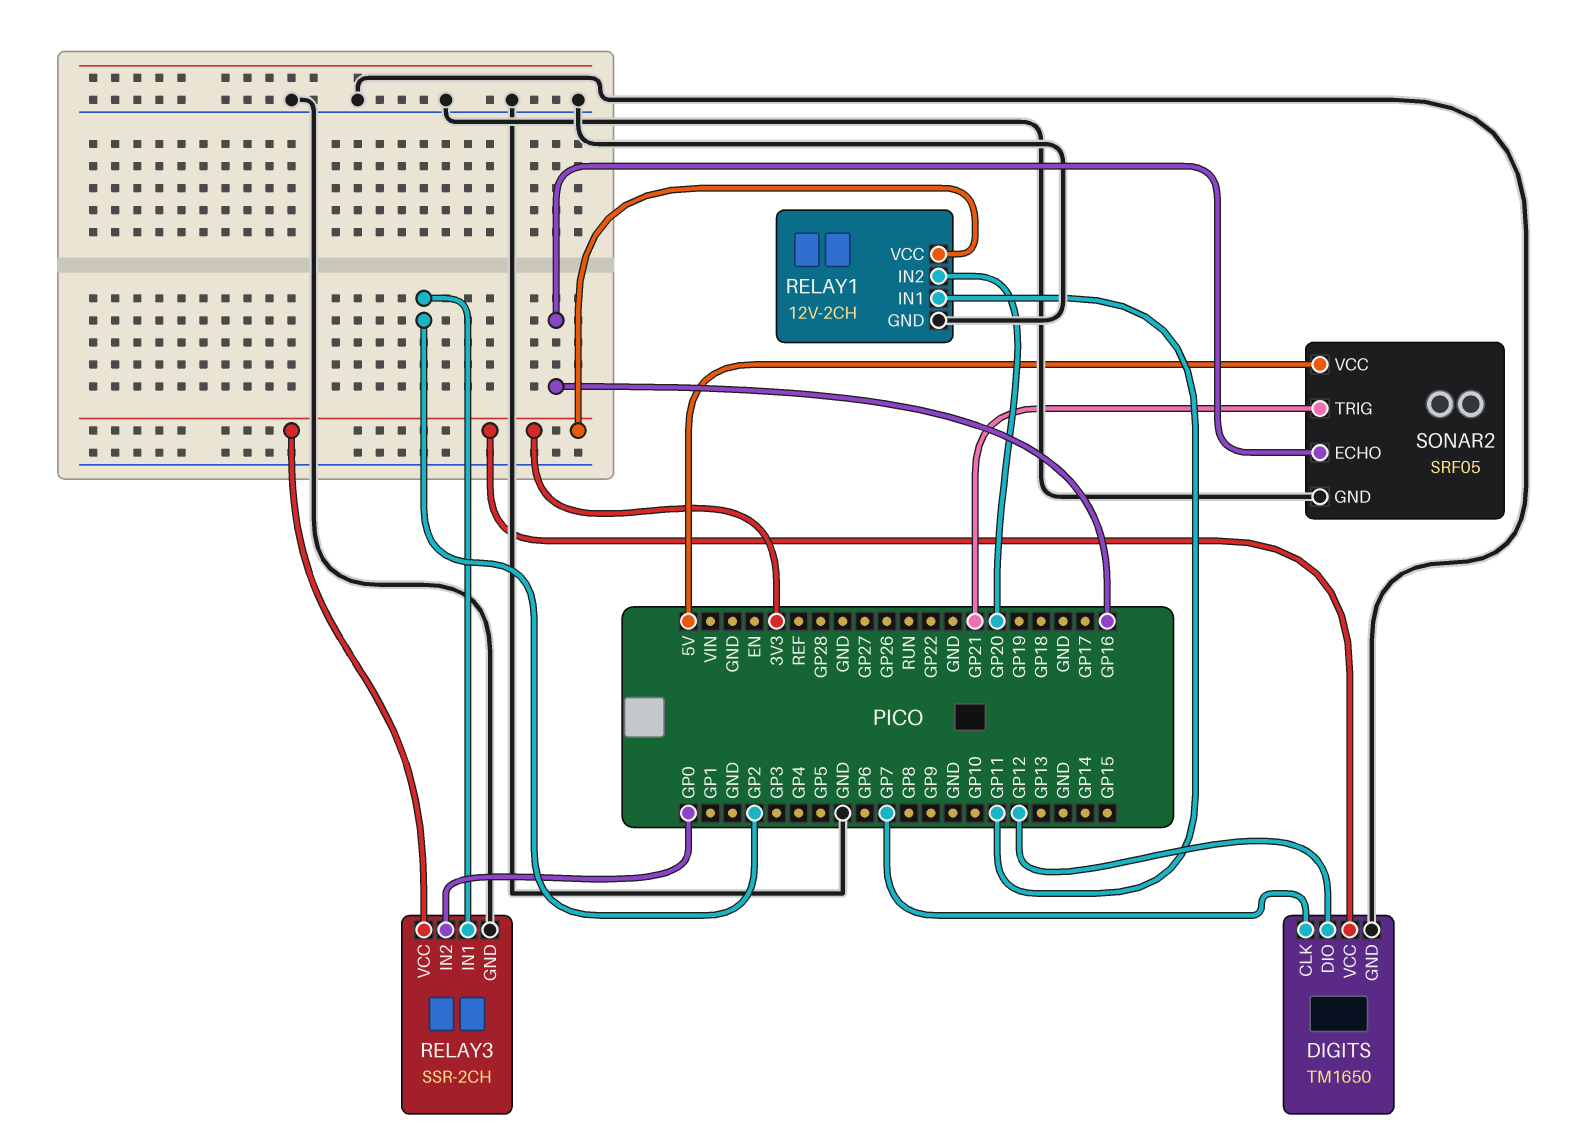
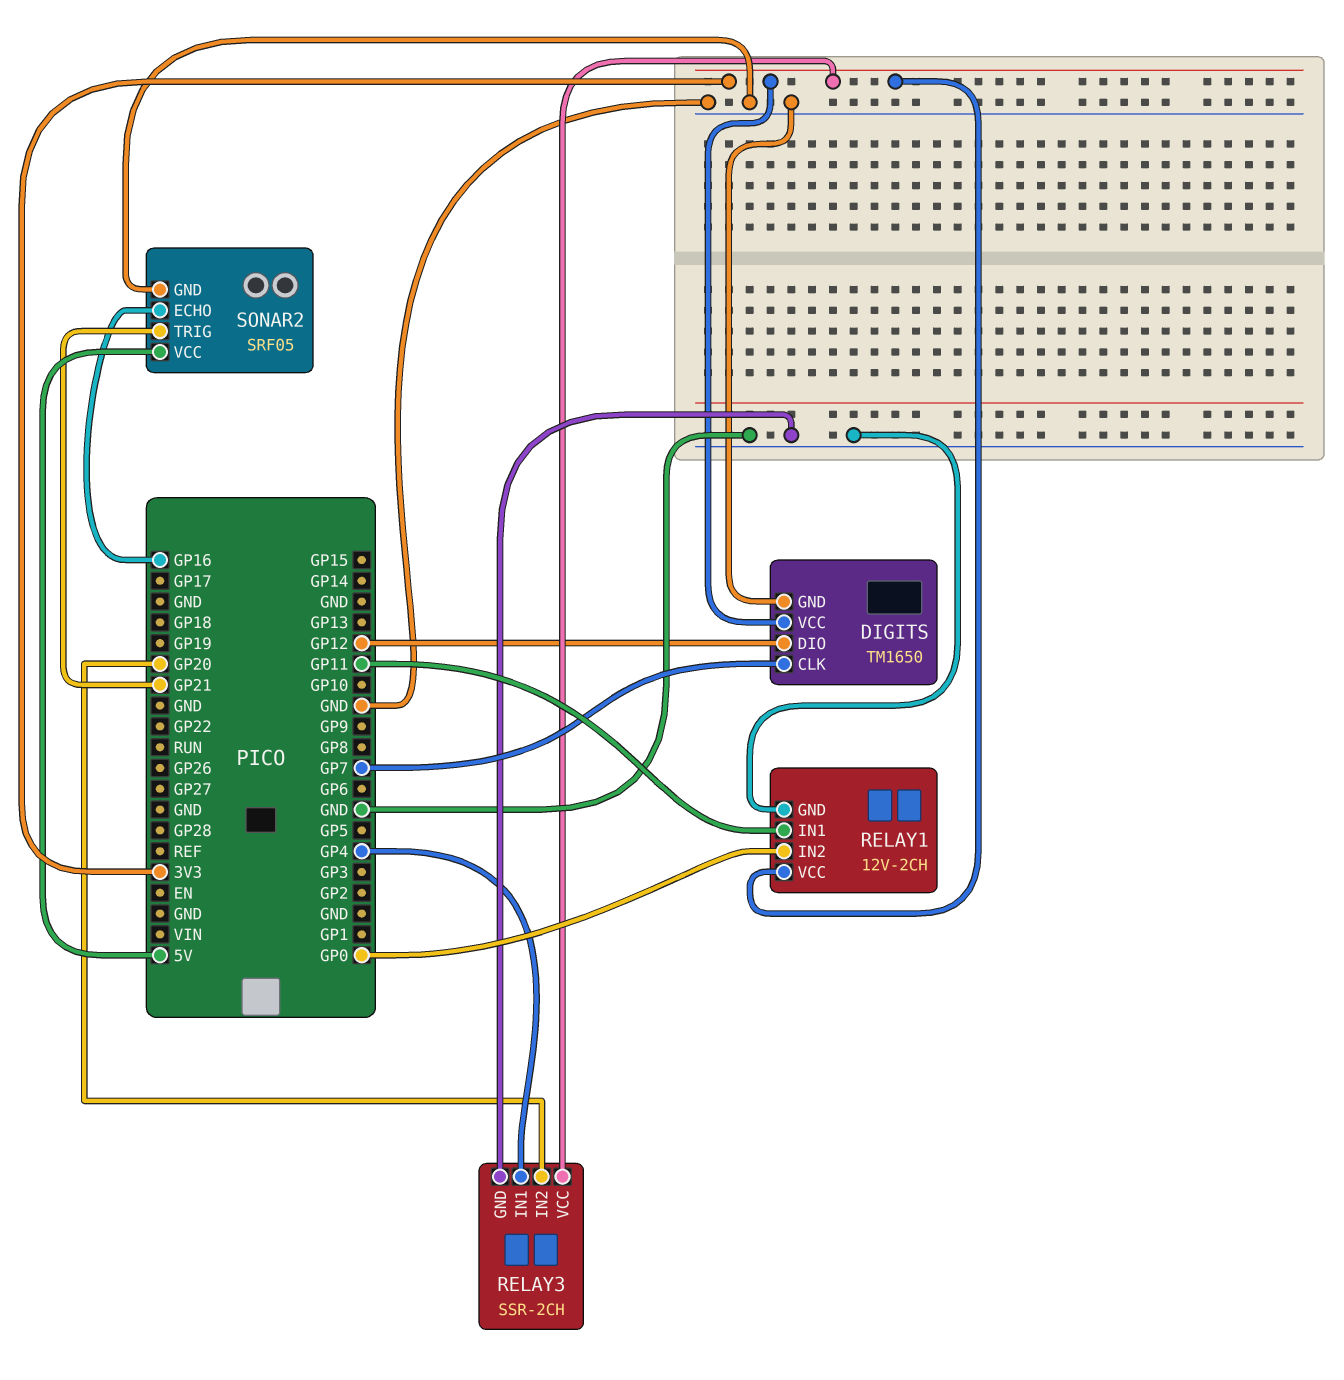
RELAY1 pin IN2: GP20 -> GP0
RELAY3 pin IN1: GP2 -> GP4
RELAY3 pin IN2: GP0 -> GP20

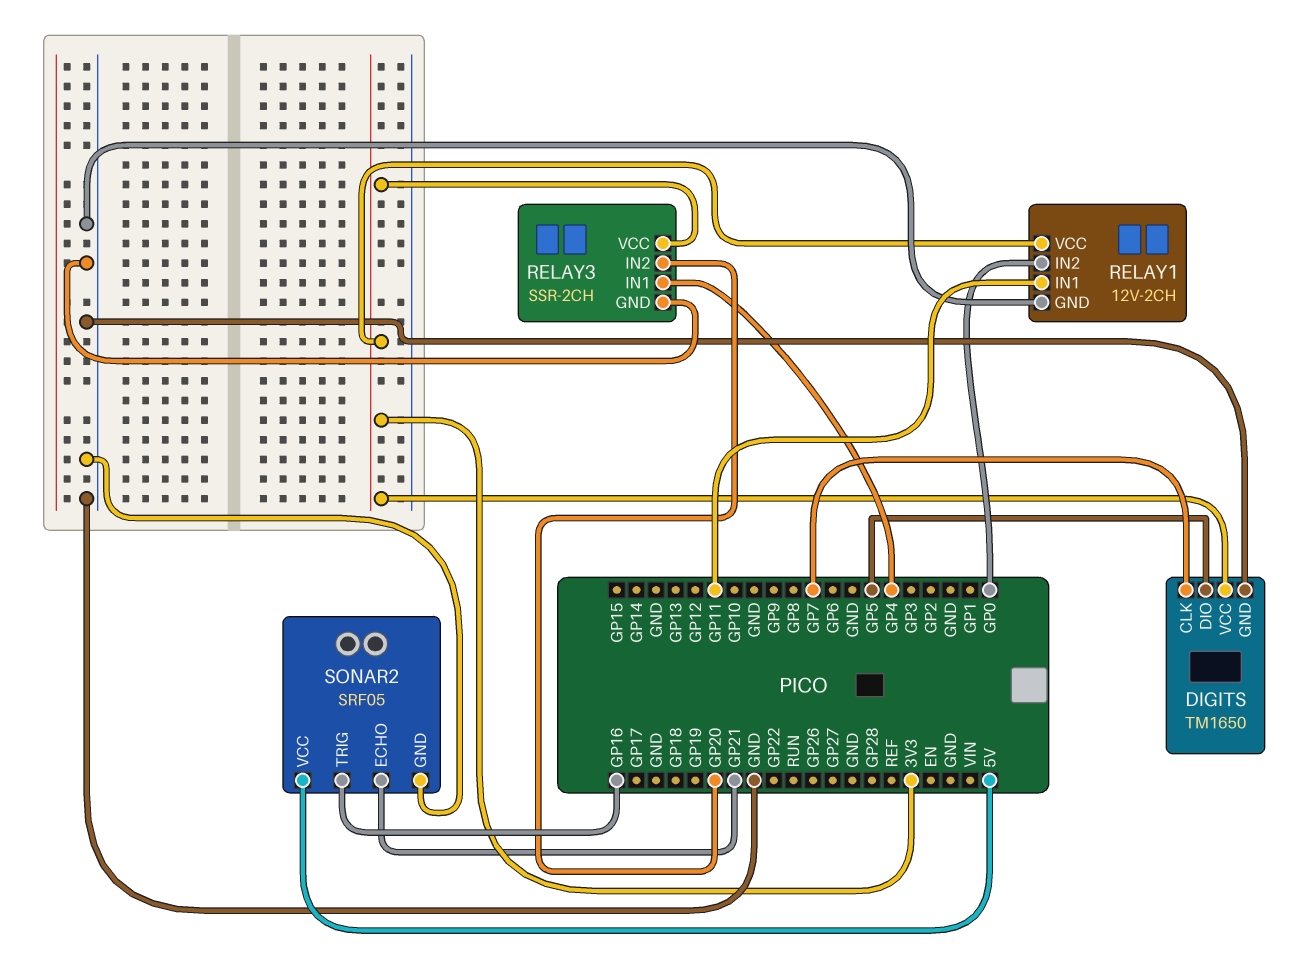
DIGITS pin DIO: GP12 -> GP5
SONAR2 pin ECHO: GP16 -> GP21
SONAR2 pin TRIG: GP21 -> GP16

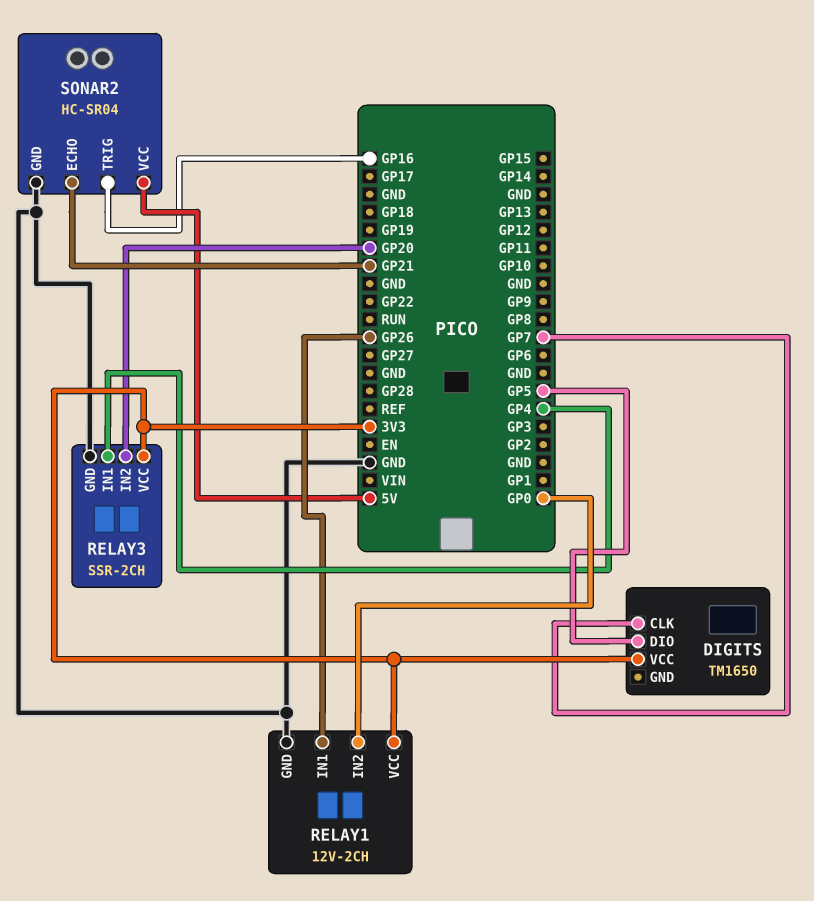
DIGITS pin GND: GND -> none
RELAY1 pin IN1: GP11 -> GP26
SONAR2: SRF05 -> HC-SR04

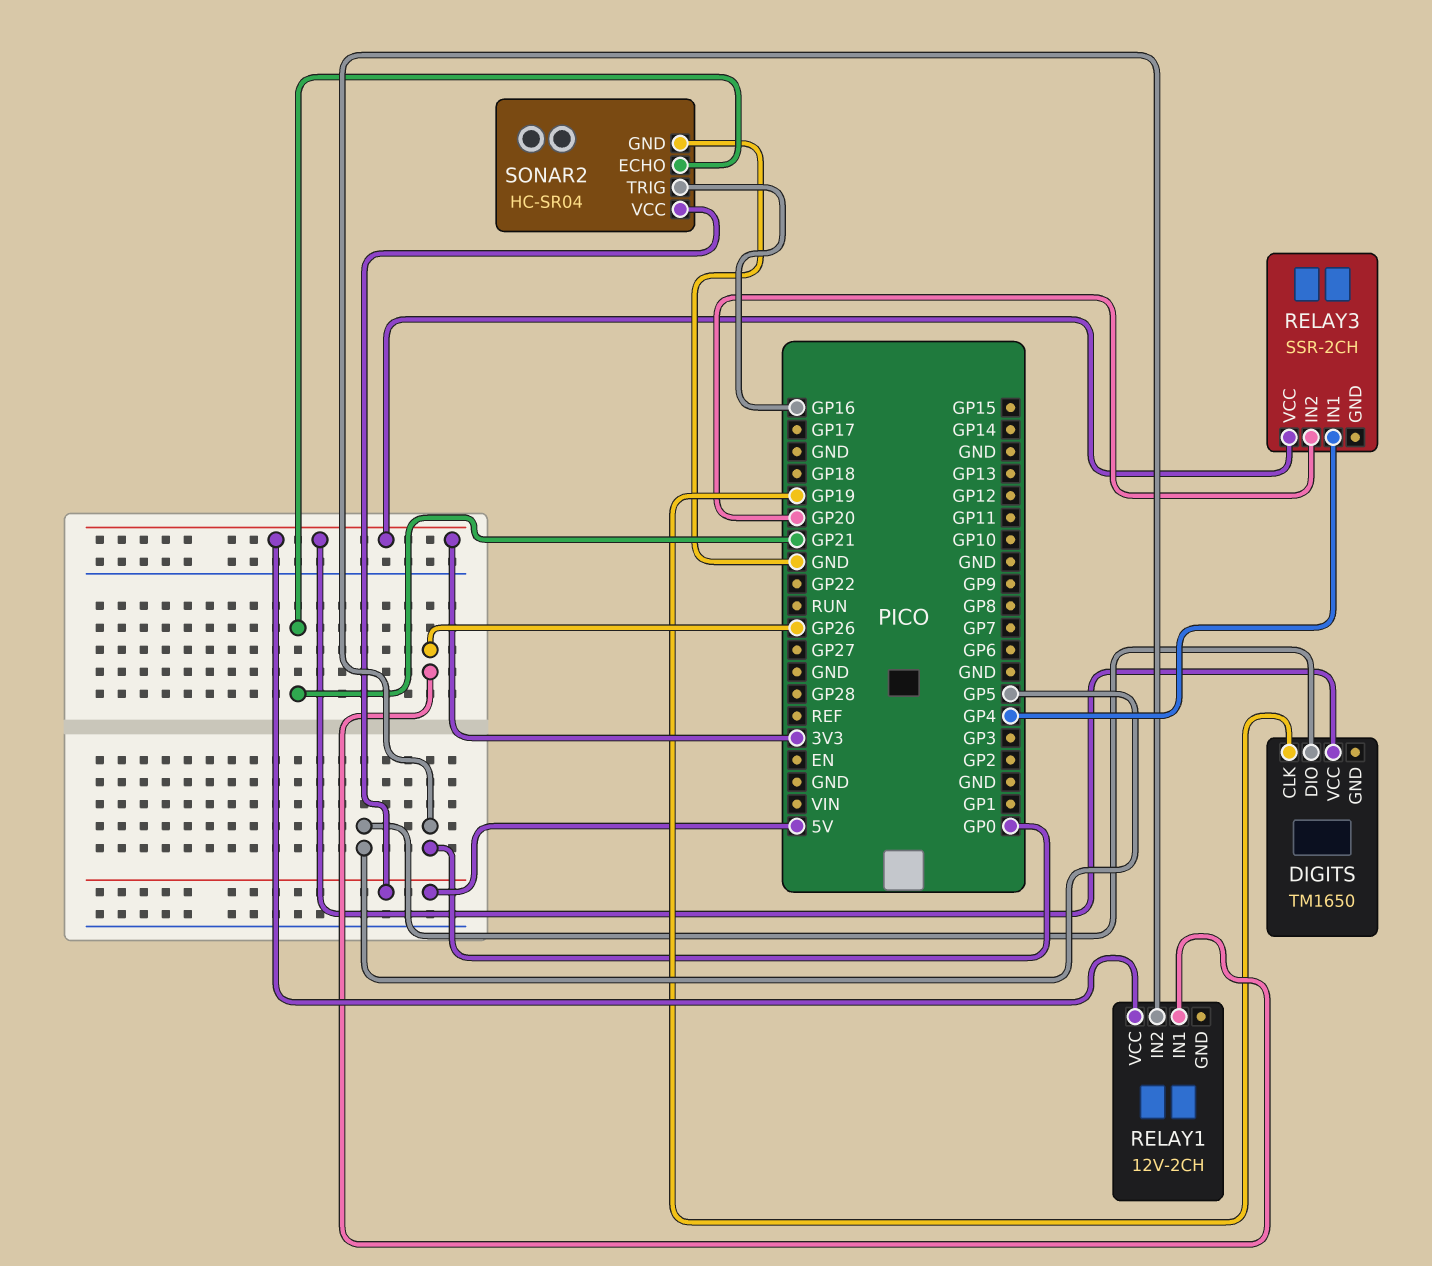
DIGITS pin CLK: GP7 -> GP19
RELAY1 pin GND: GND -> none
RELAY3 pin GND: GND -> none

